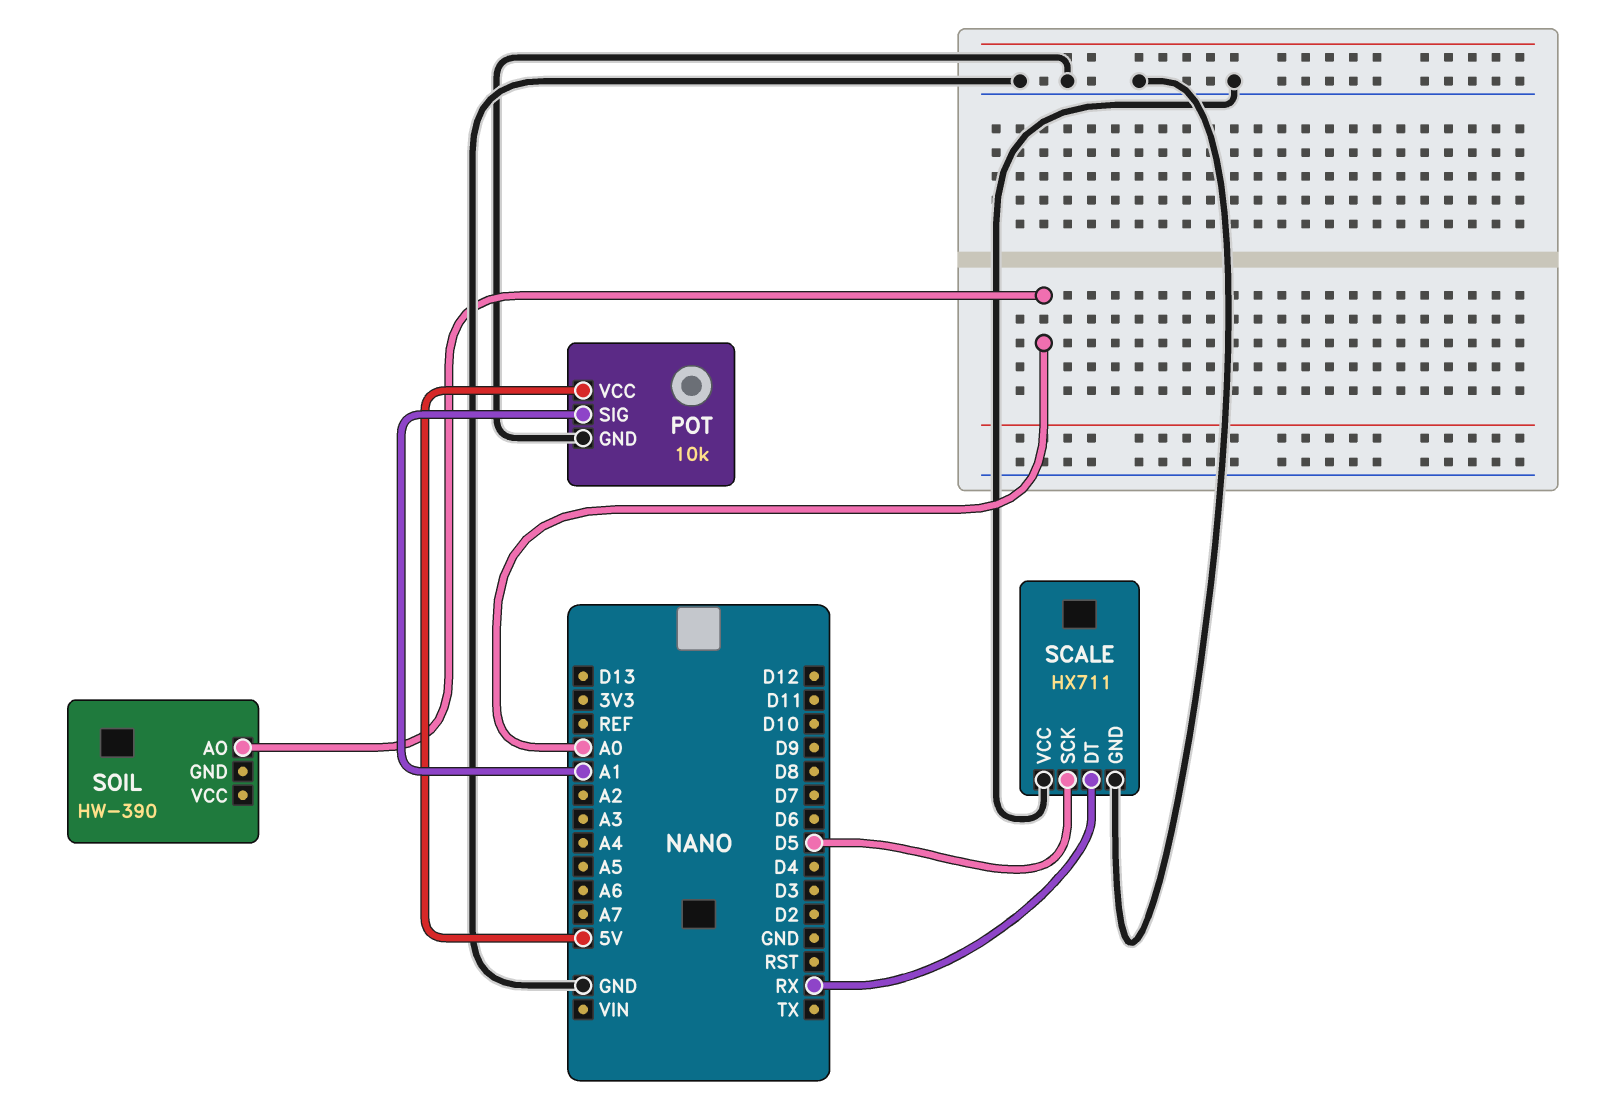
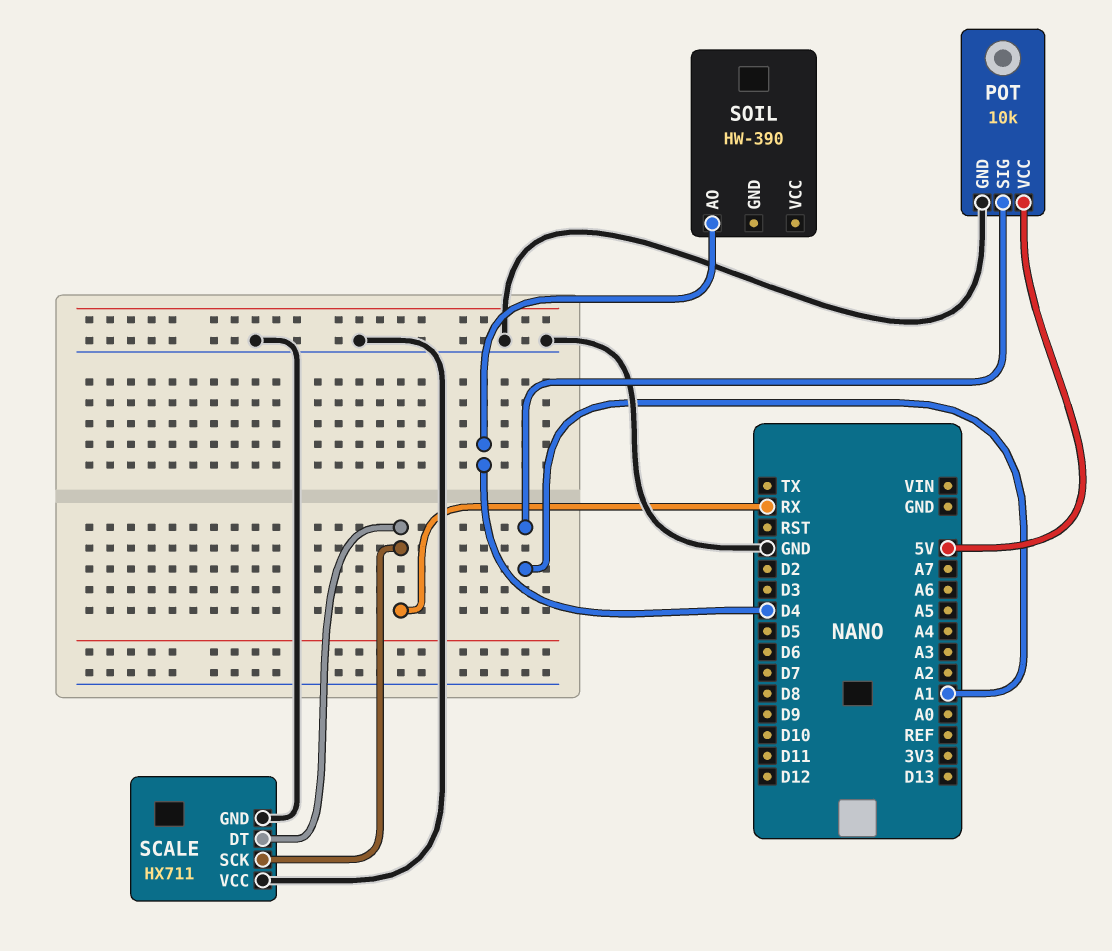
SCALE pin SCK: D5 -> RX
SOIL pin AO: A0 -> D4

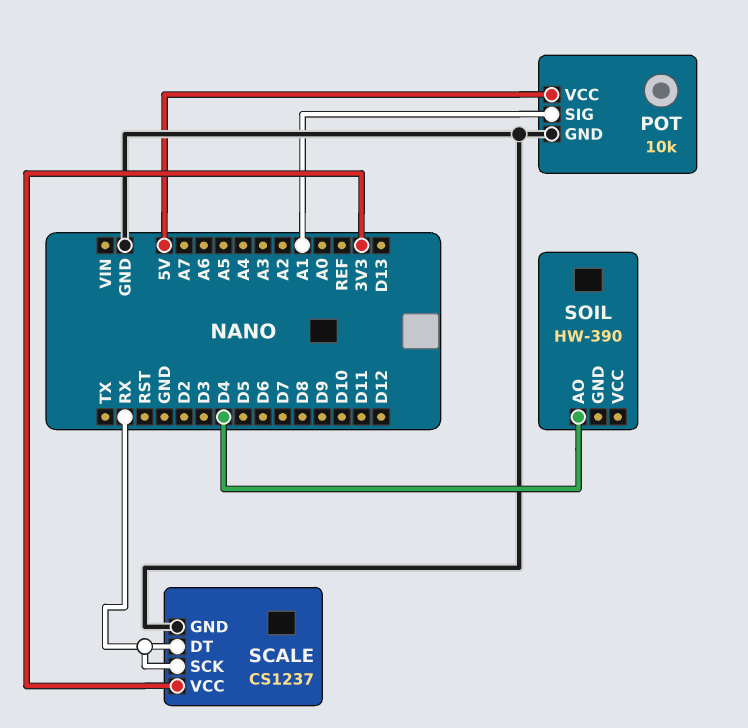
SCALE: HX711 -> CS1237
SCALE pin VCC: GND -> 3V3

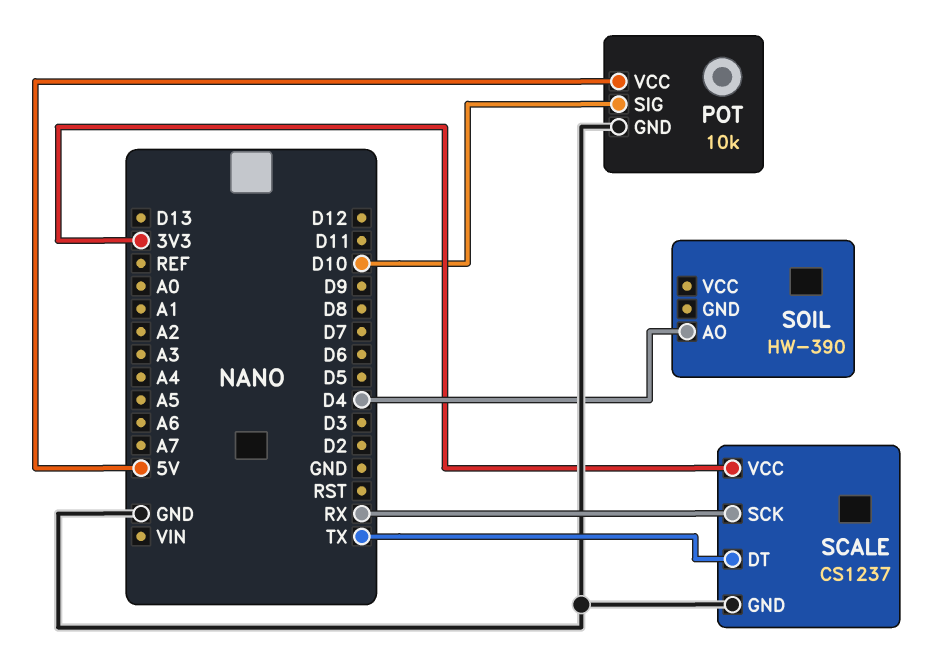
POT pin SIG: A1 -> D10
SCALE pin DT: RX -> TX

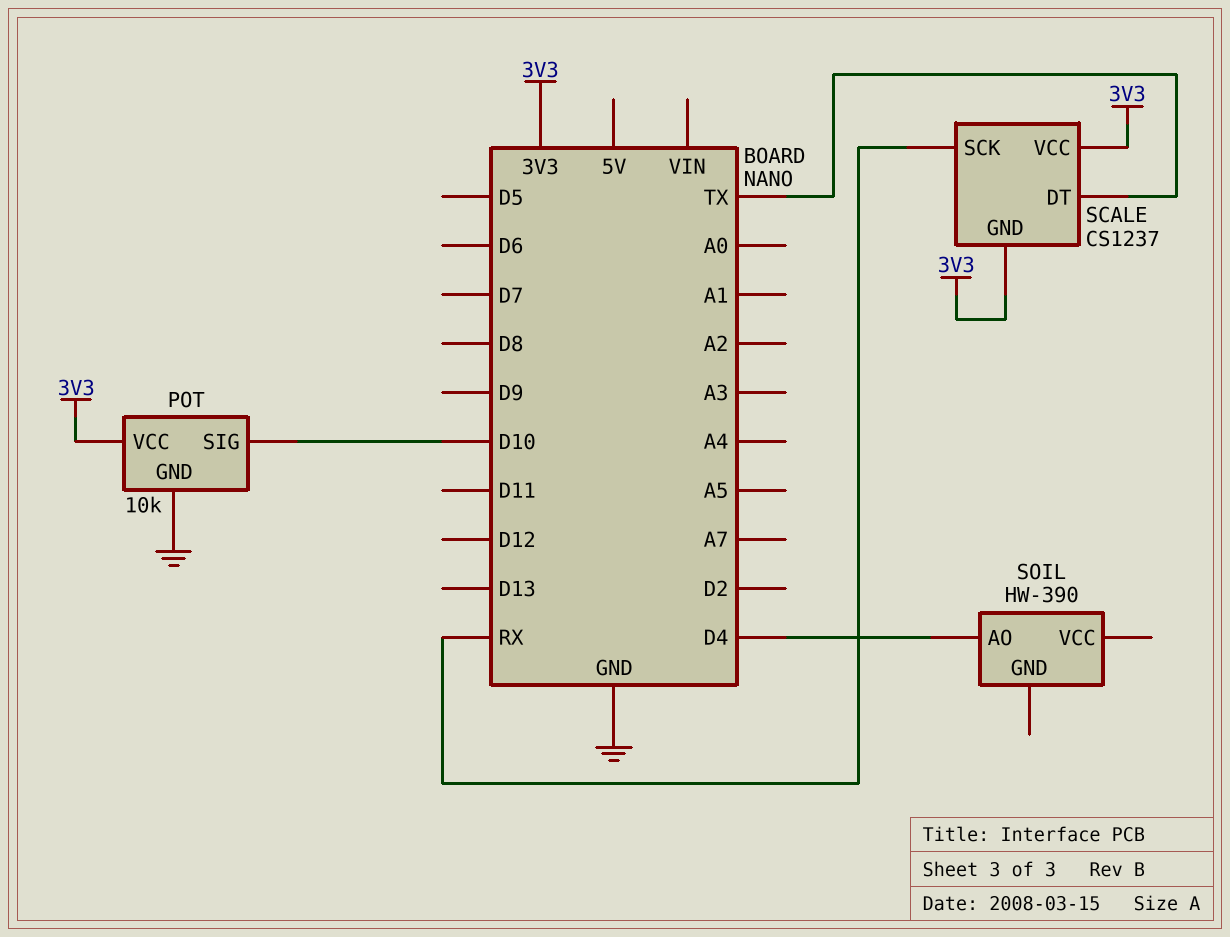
POT pin VCC: 5V -> 3V3
SCALE pin GND: GND -> 3V3

